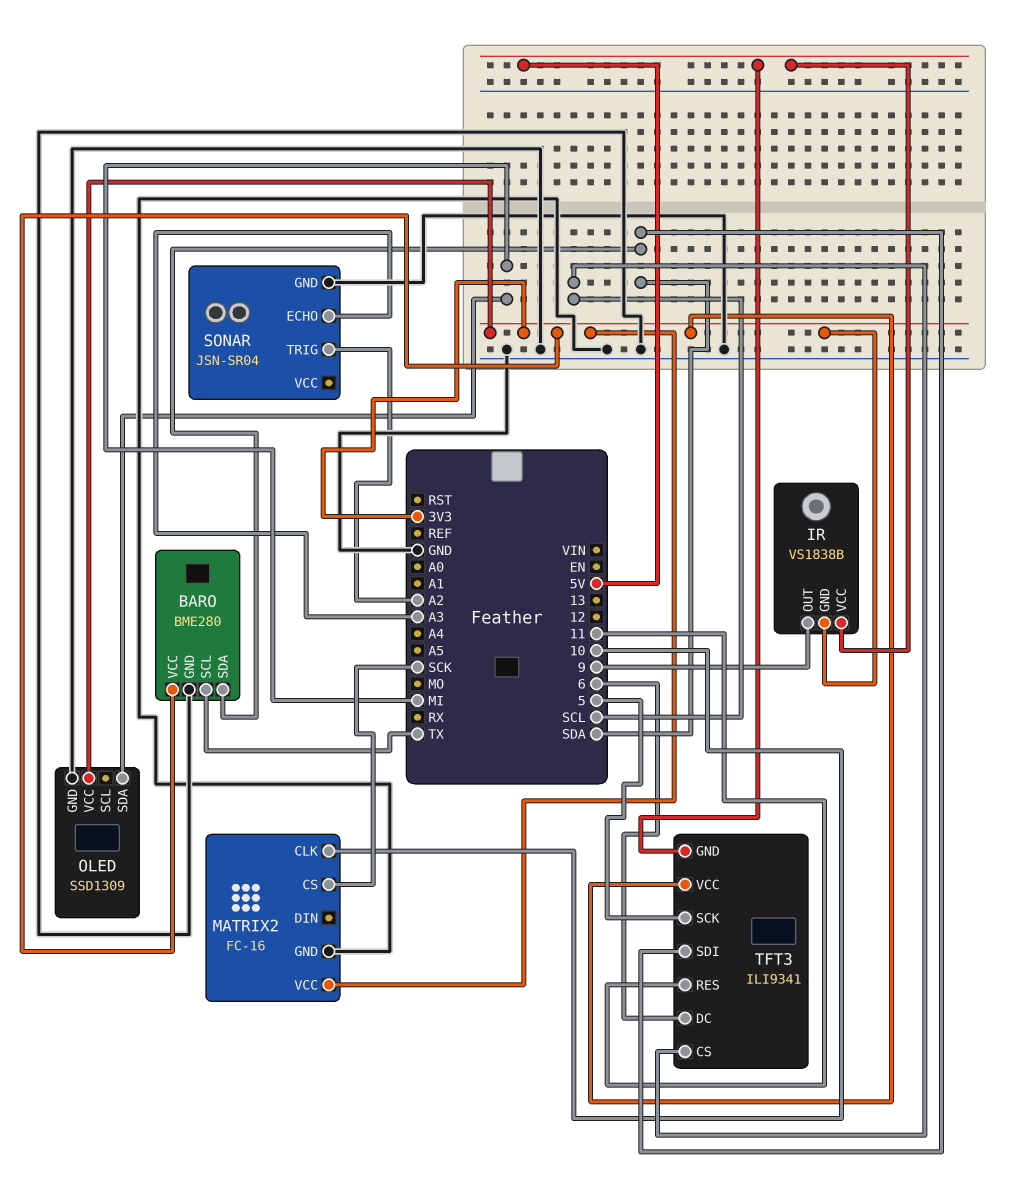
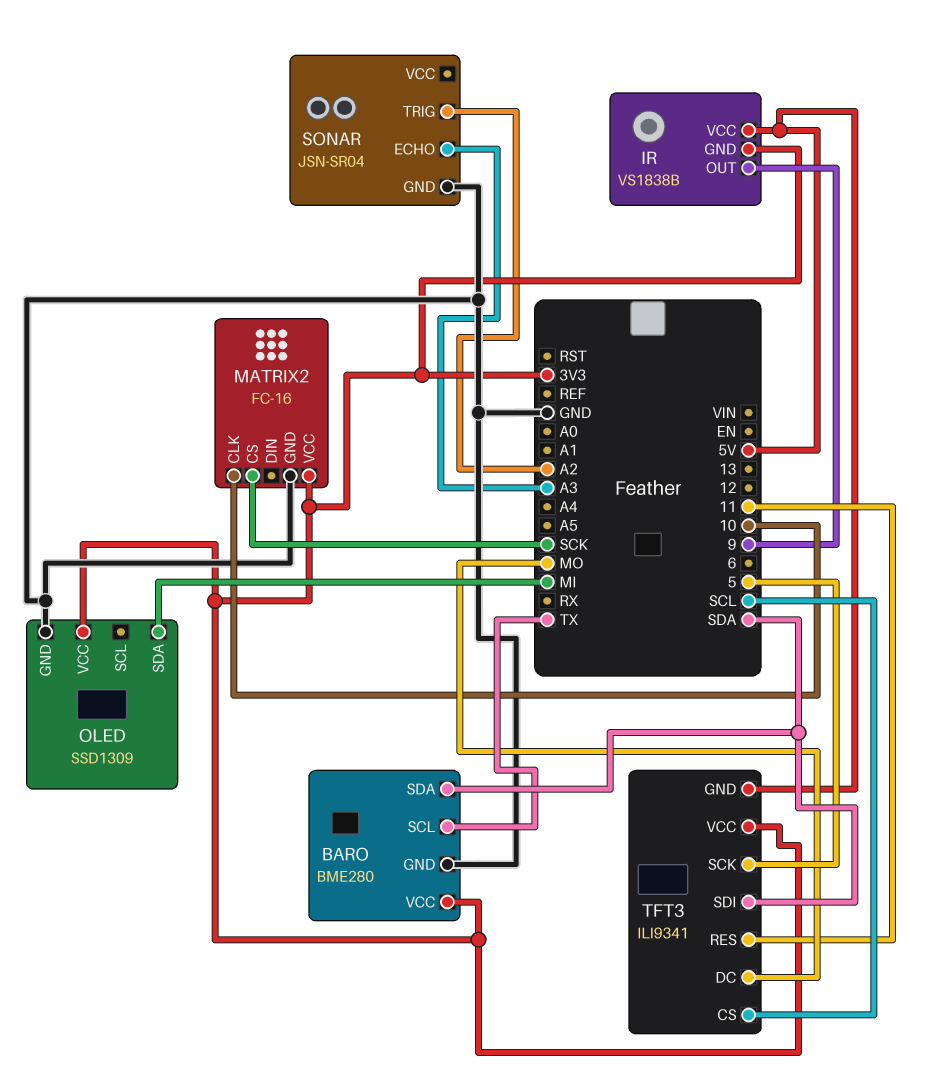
TFT3 pin DC: 6 -> MO

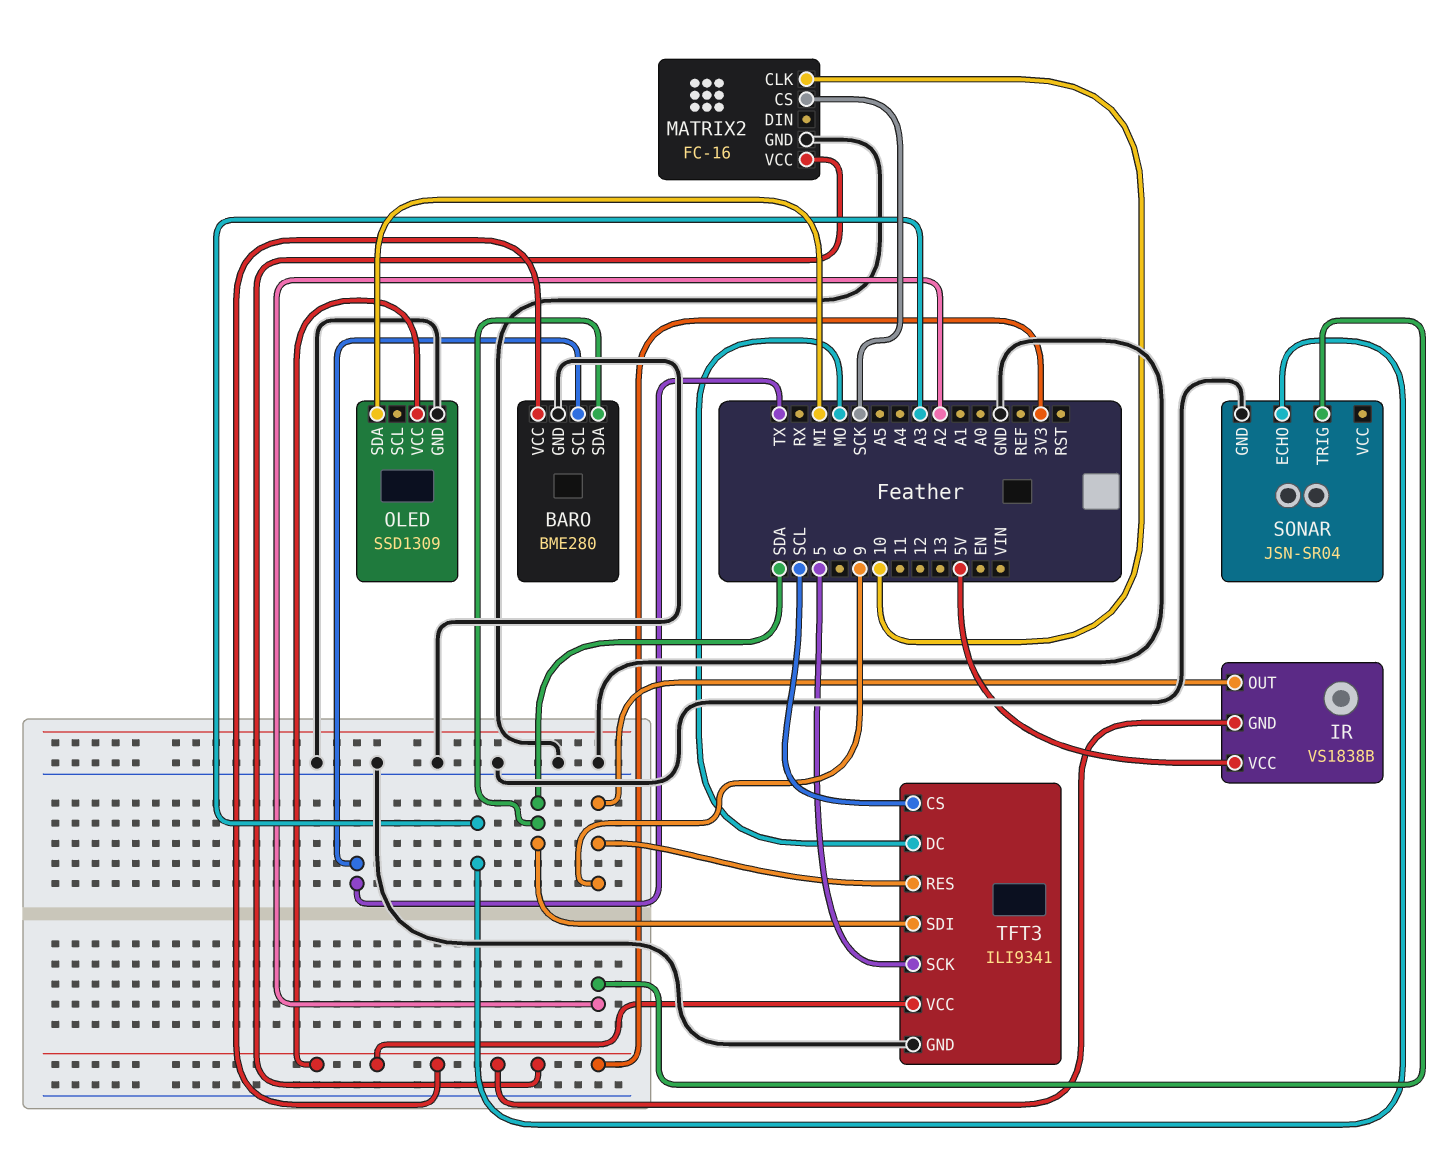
TFT3 pin GND: 5V -> GND
TFT3 pin RES: 11 -> 9

